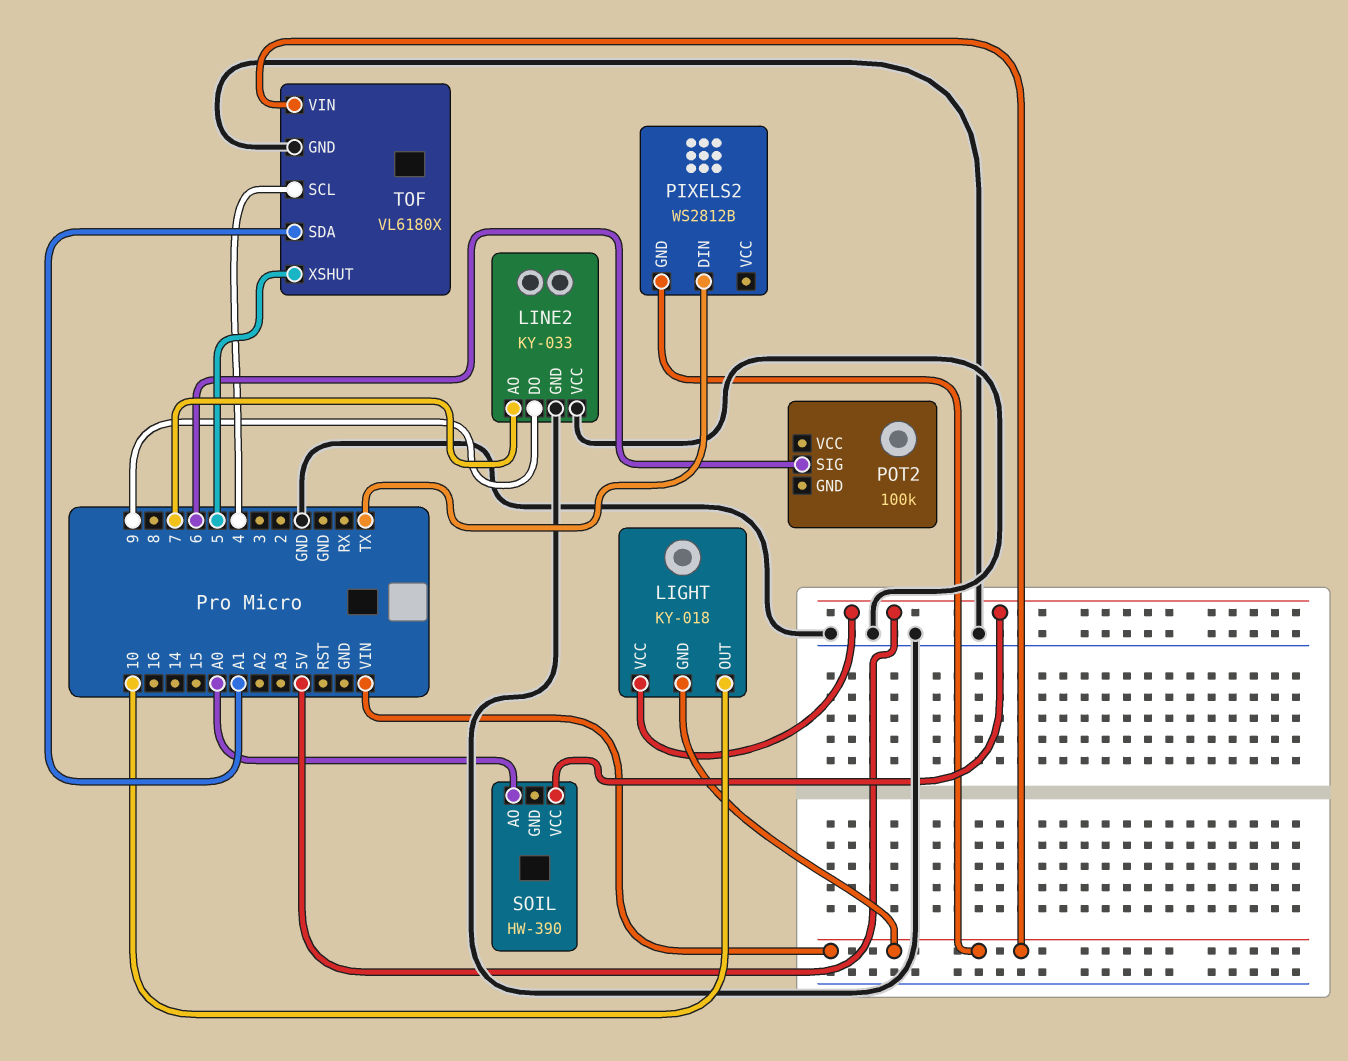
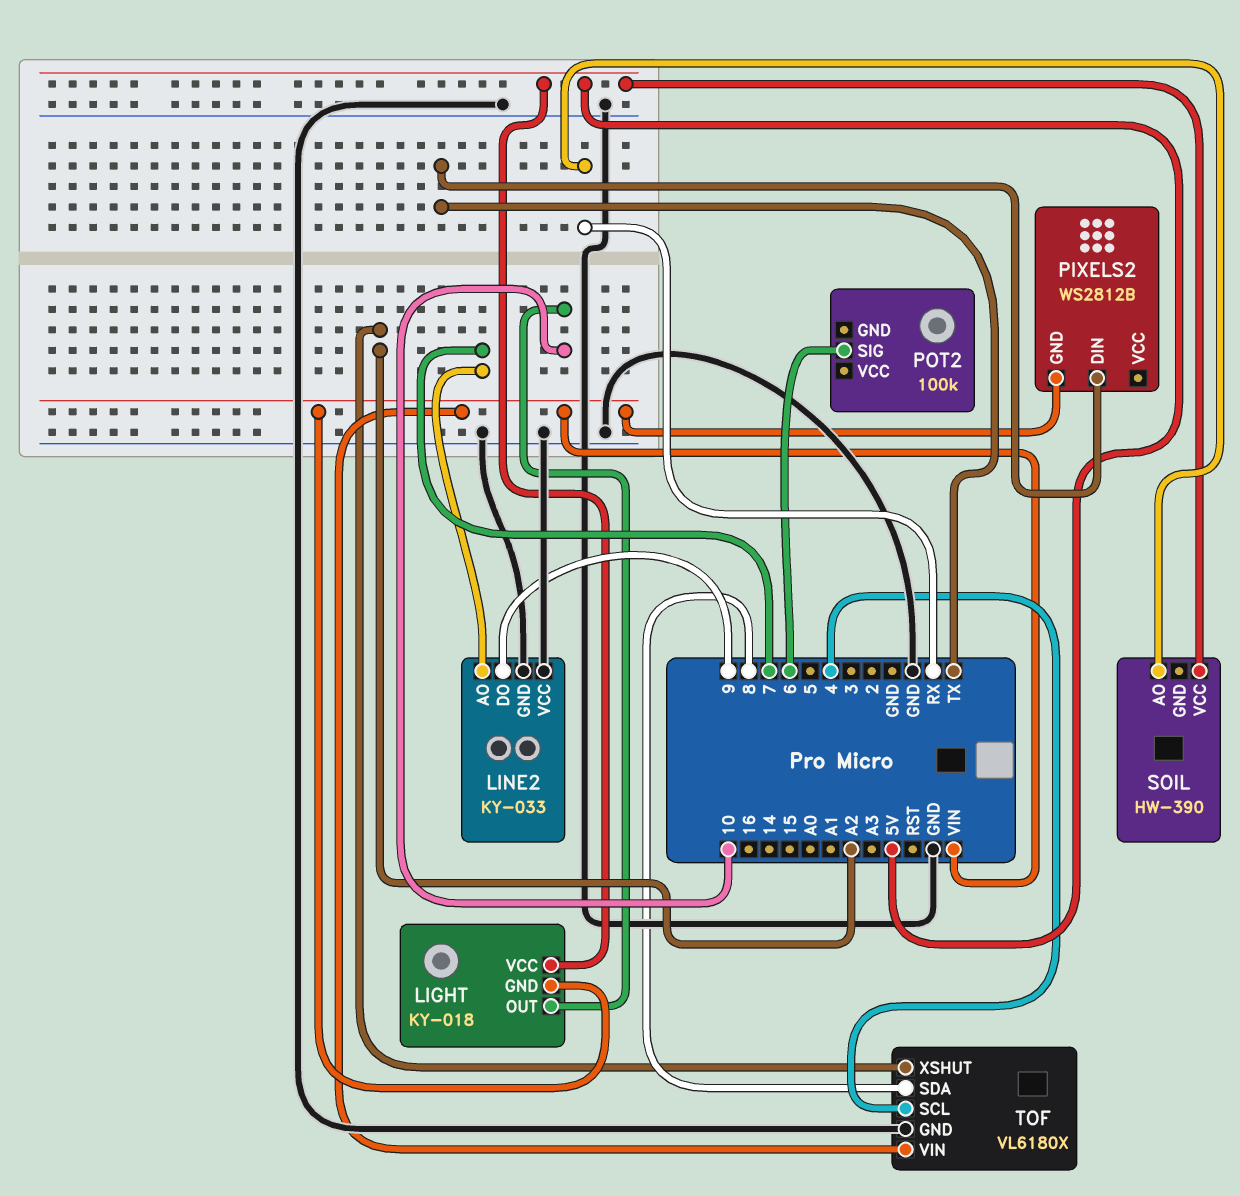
SOIL pin AO: A0 -> RX
TOF pin SDA: A1 -> 8
TOF pin XSHUT: 5 -> A2

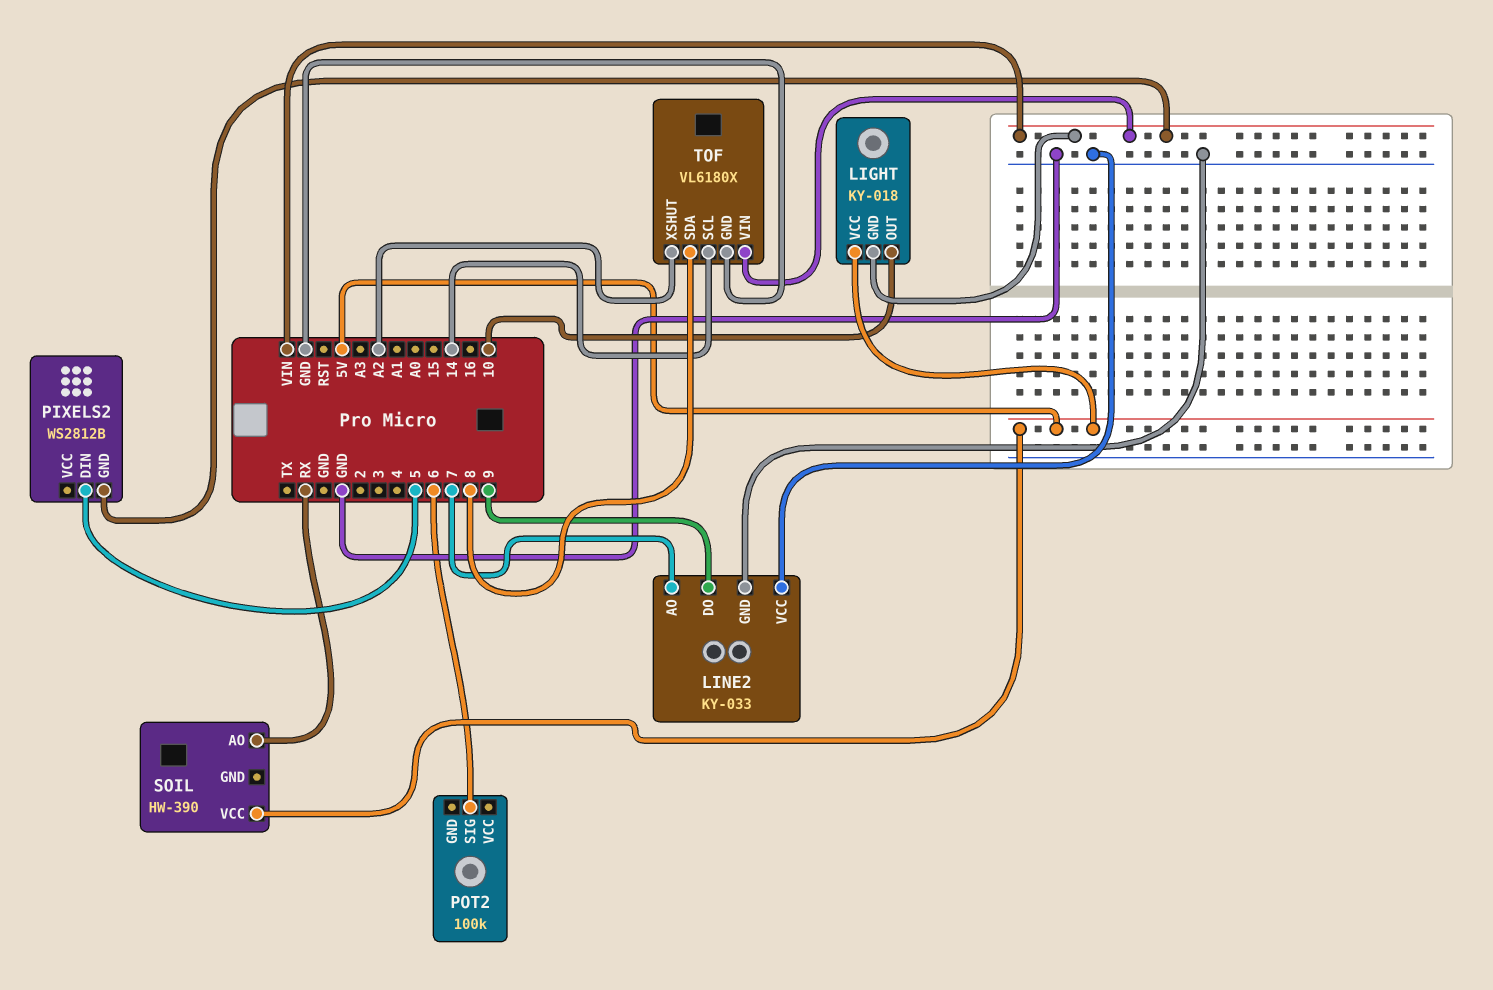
PIXELS2 pin DIN: TX -> 5
TOF pin SCL: 4 -> 14

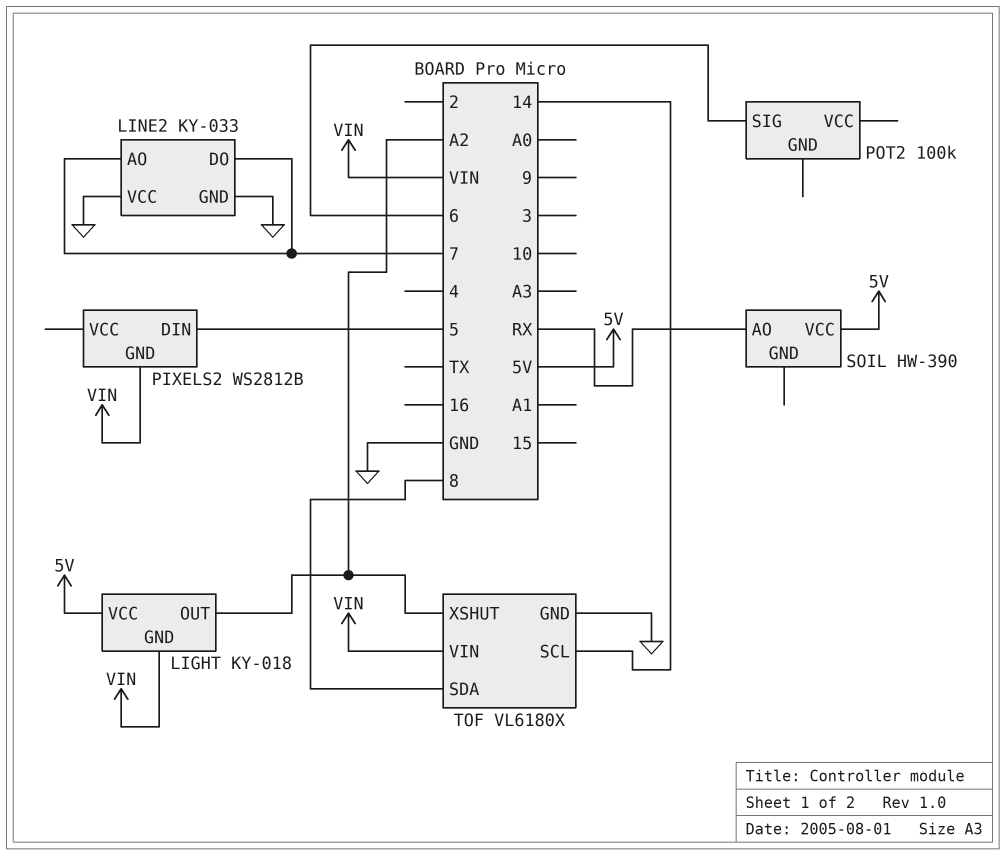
LIGHT pin OUT: 10 -> A2
LINE2 pin DO: 9 -> 7

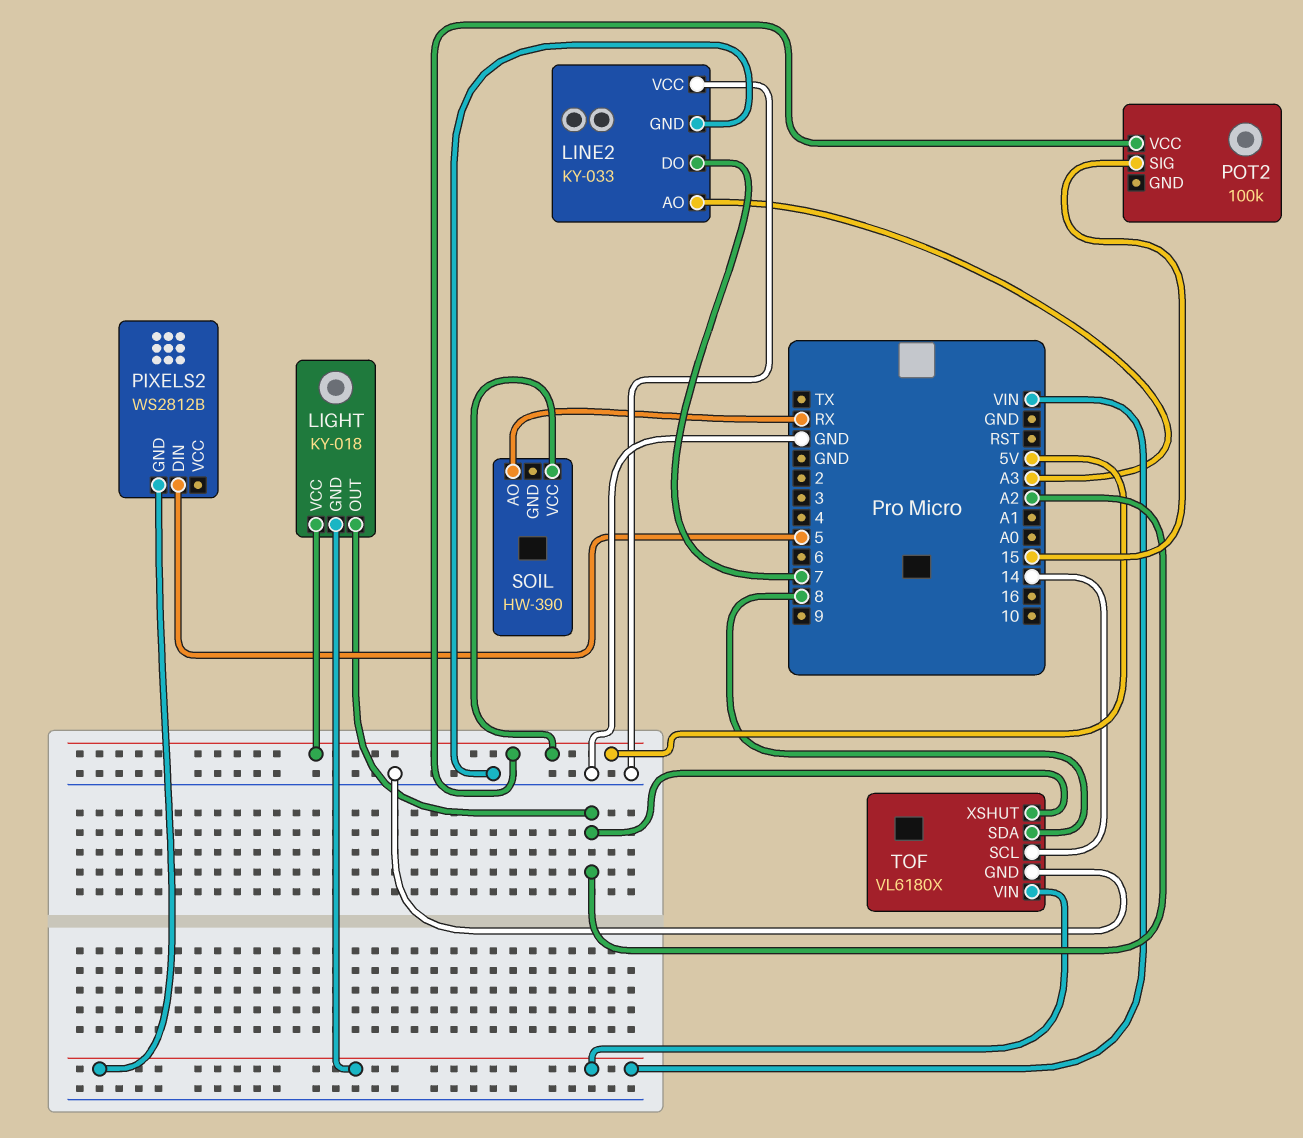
LINE2 pin AO: 7 -> A3
POT2 pin SIG: 6 -> 15
POT2 pin VCC: none -> 5V

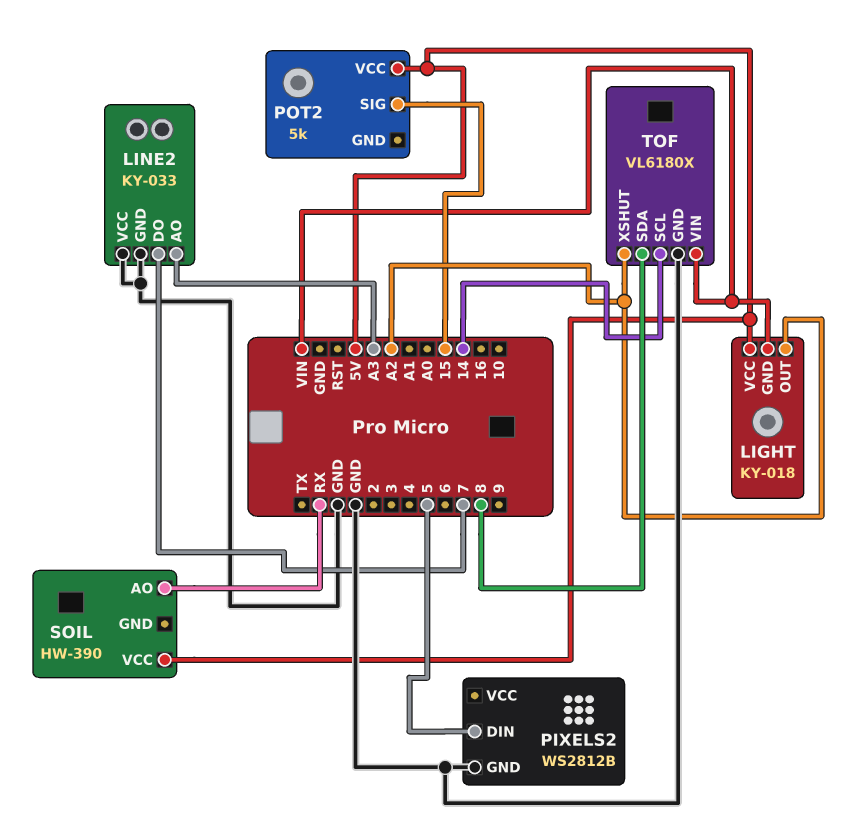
PIXELS2 pin GND: VIN -> GND
POT2: 100k -> 5k

